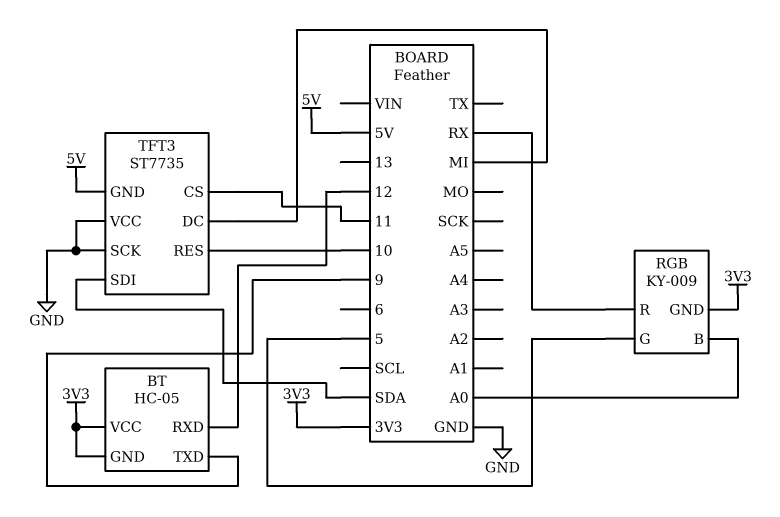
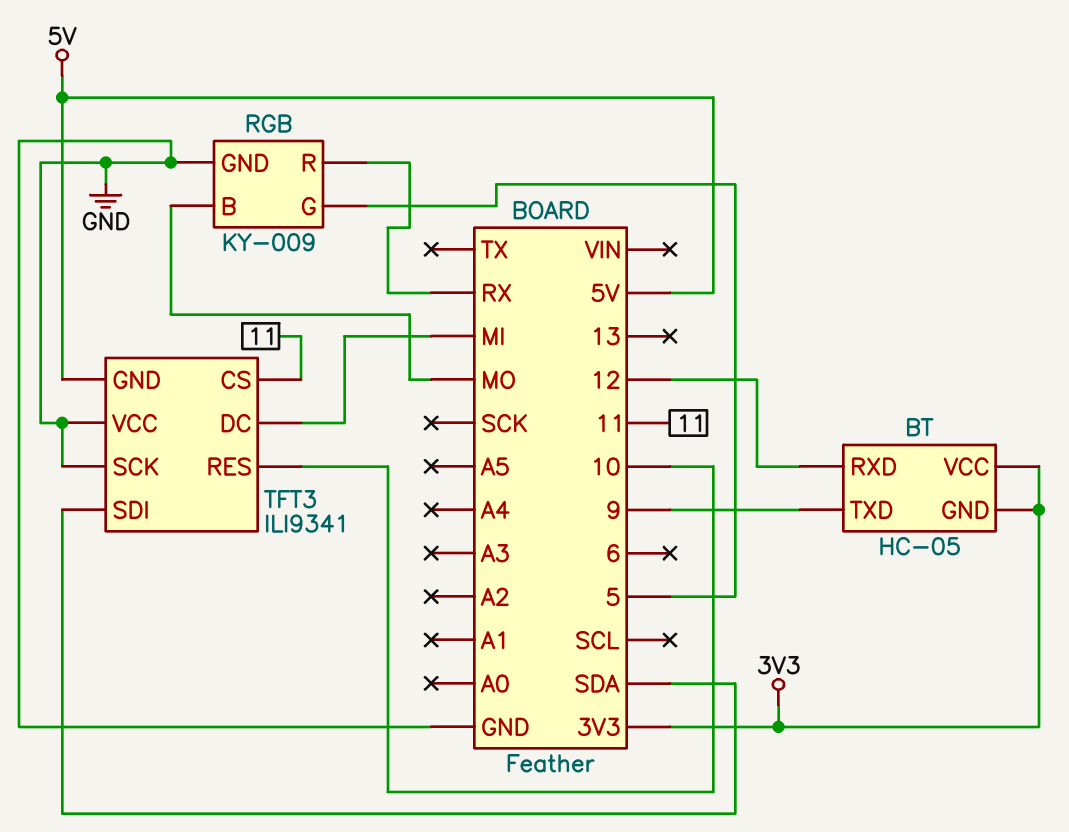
RGB pin B: A0 -> MO
RGB pin GND: 3V3 -> GND
TFT3: ST7735 -> ILI9341

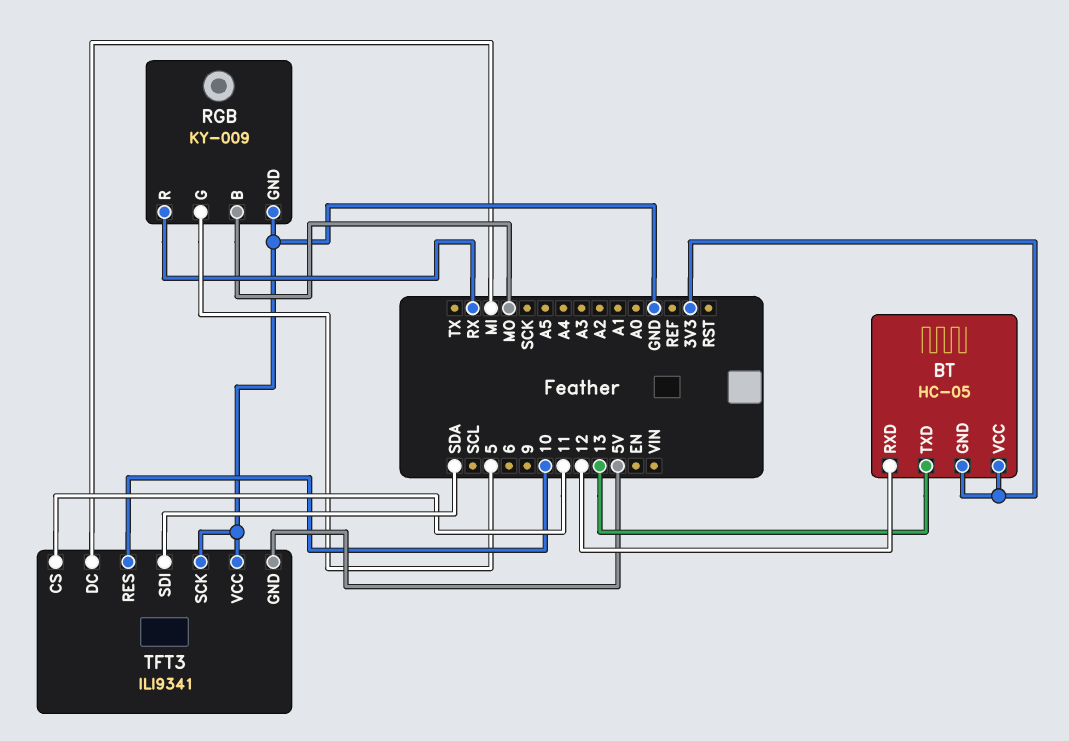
BT pin TXD: 9 -> 13

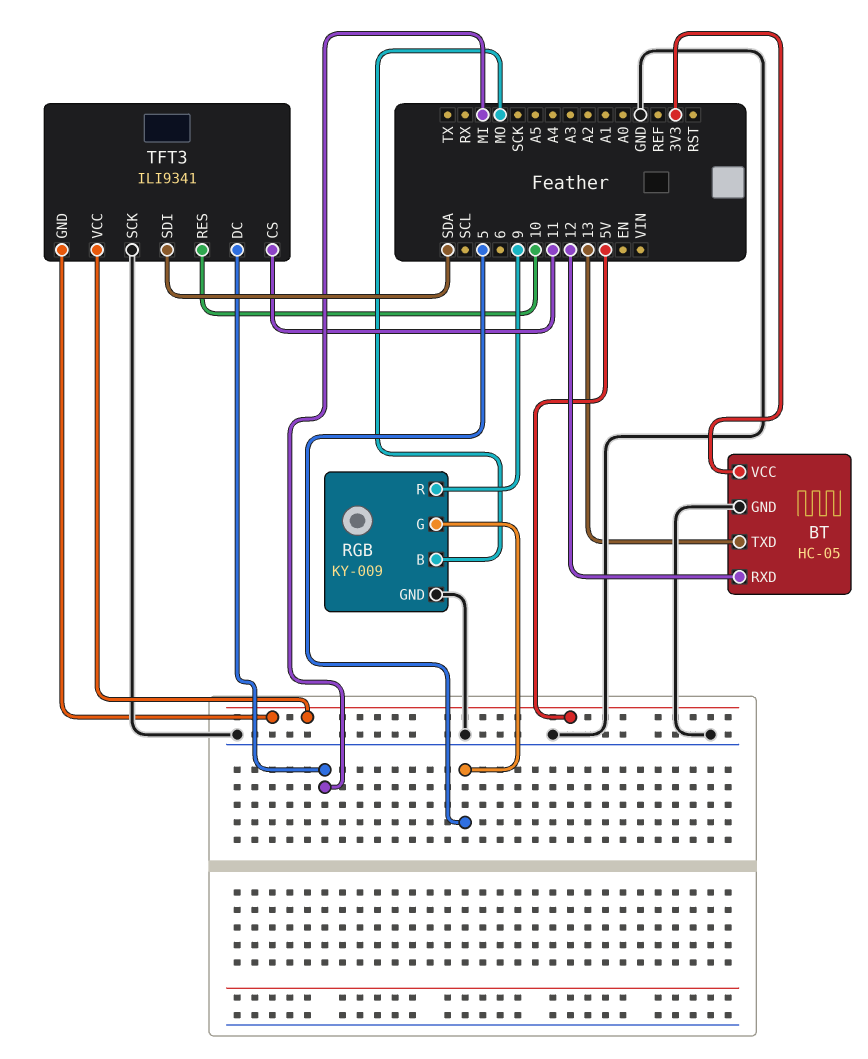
BT pin GND: 3V3 -> GND
RGB pin R: RX -> 9
TFT3 pin VCC: GND -> 5V

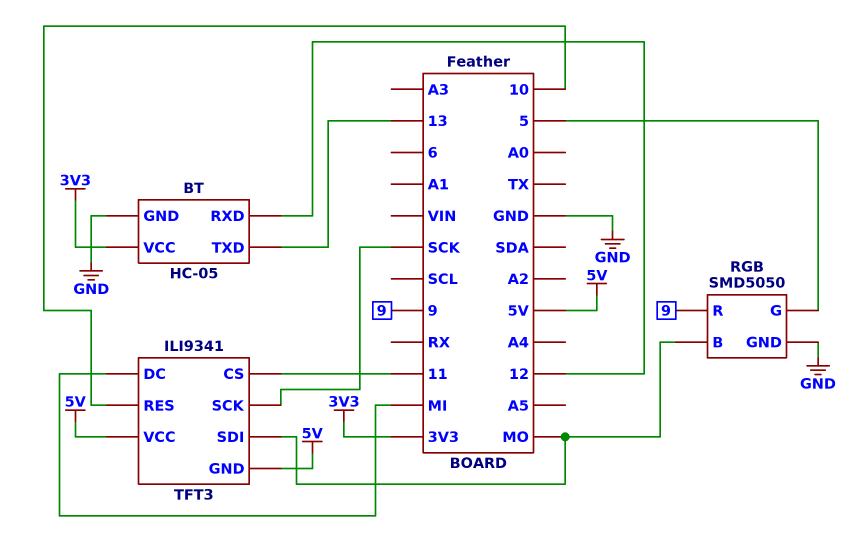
RGB: KY-009 -> SMD5050
TFT3 pin SCK: GND -> SCK
TFT3 pin SDI: SDA -> MO

